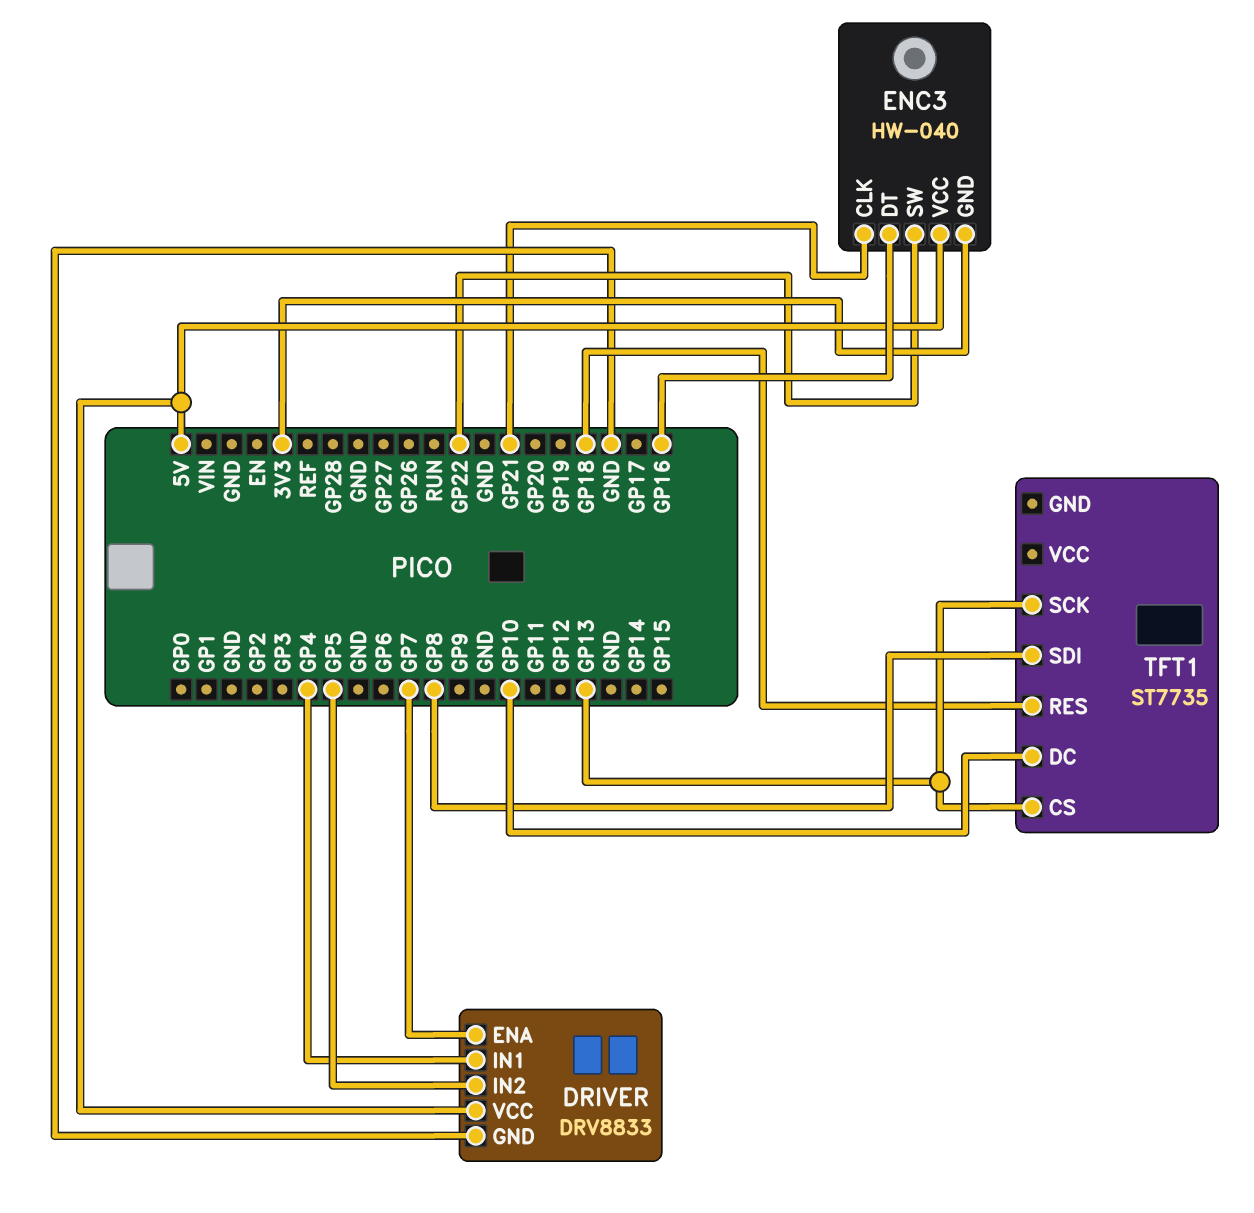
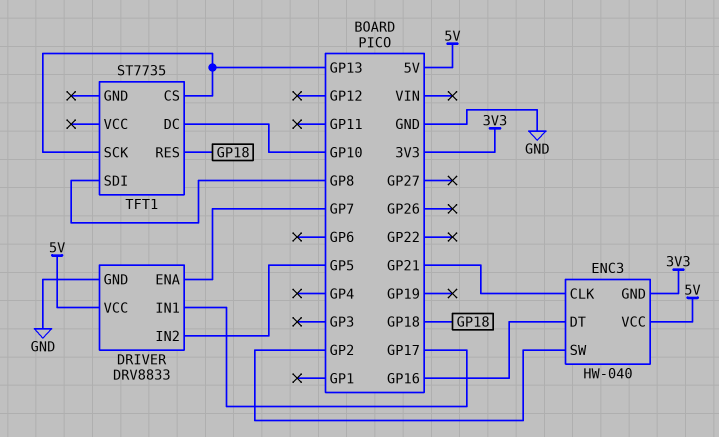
DRIVER pin IN1: GP4 -> GP17
ENC3 pin SW: GP22 -> GP2

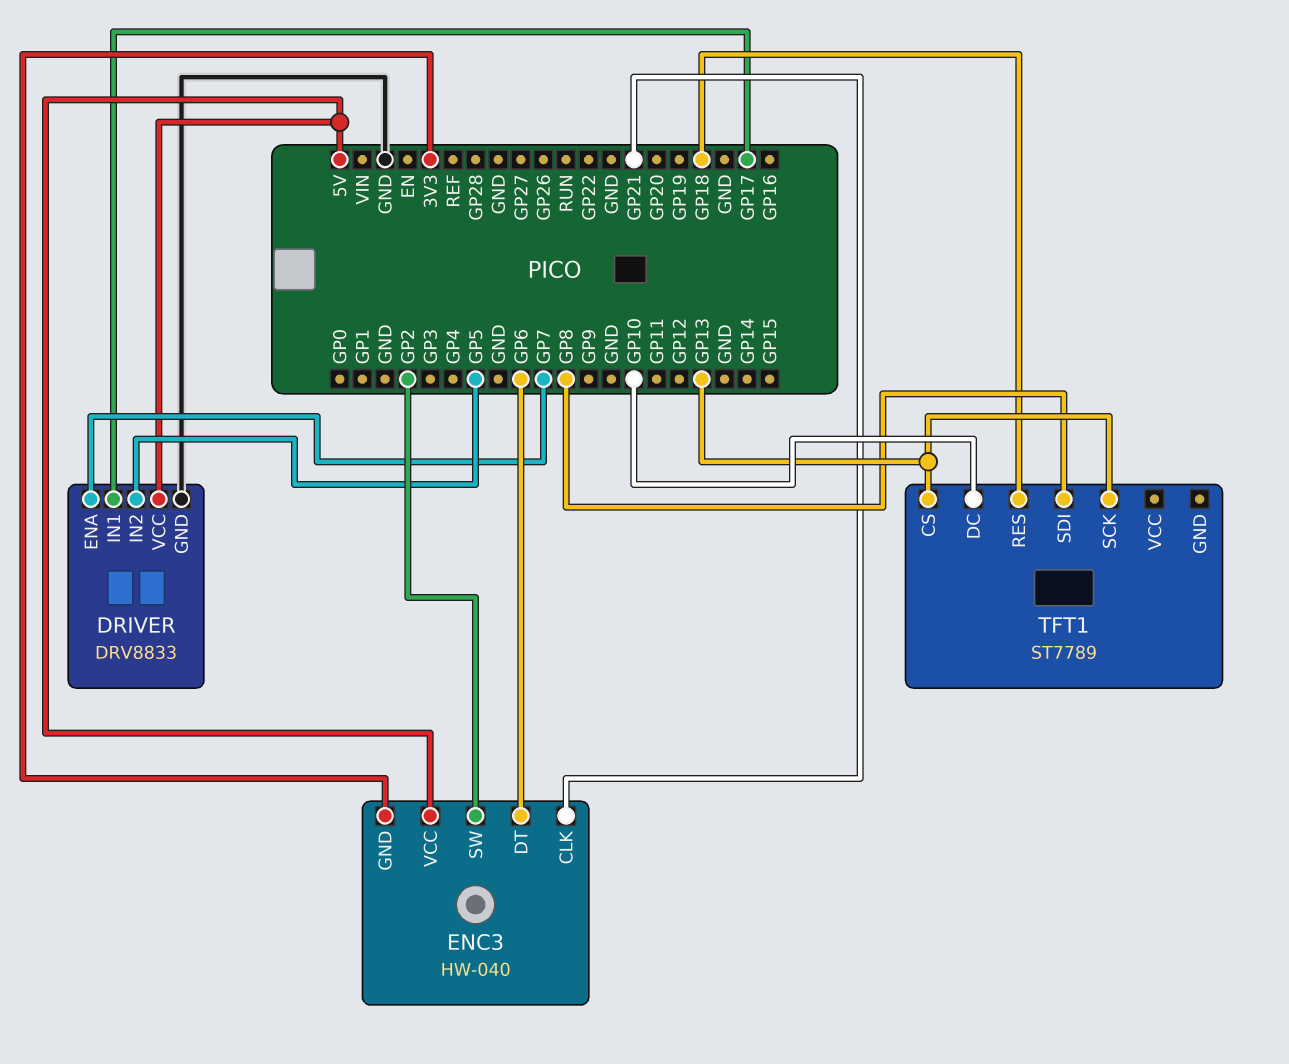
ENC3 pin DT: GP16 -> GP6
TFT1: ST7735 -> ST7789

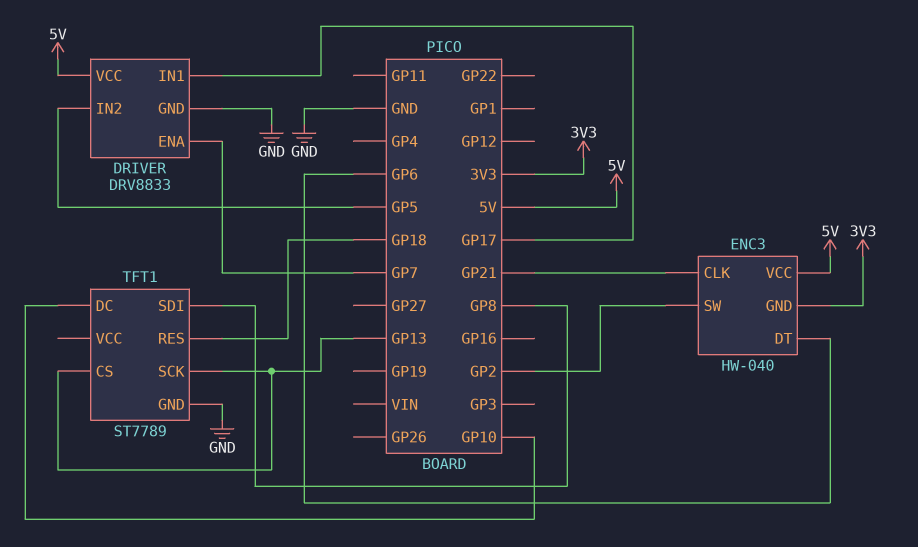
TFT1 pin GND: none -> GND

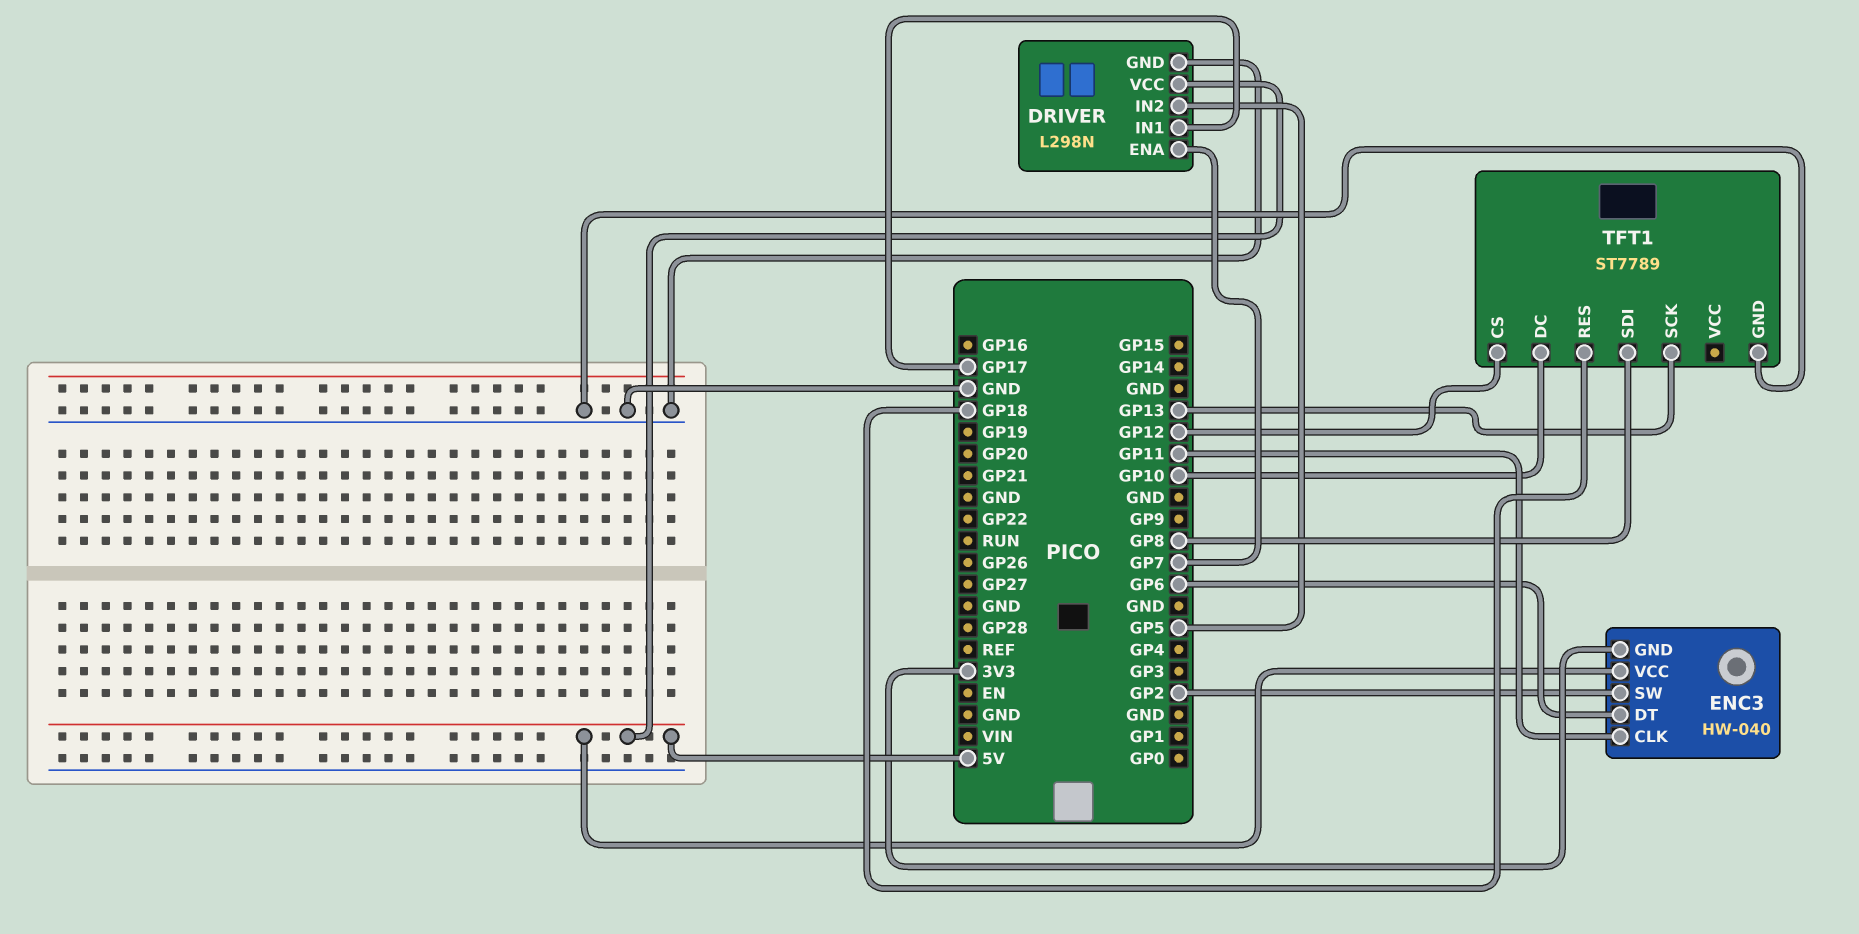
DRIVER: DRV8833 -> L298N
ENC3 pin CLK: GP21 -> GP11
TFT1 pin CS: GP13 -> GP12

